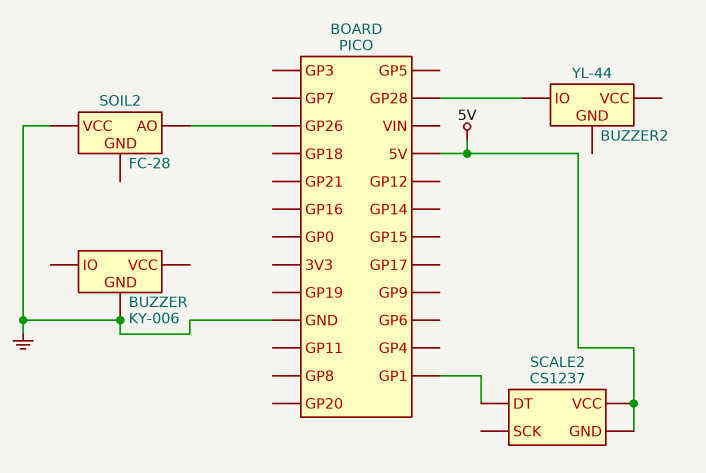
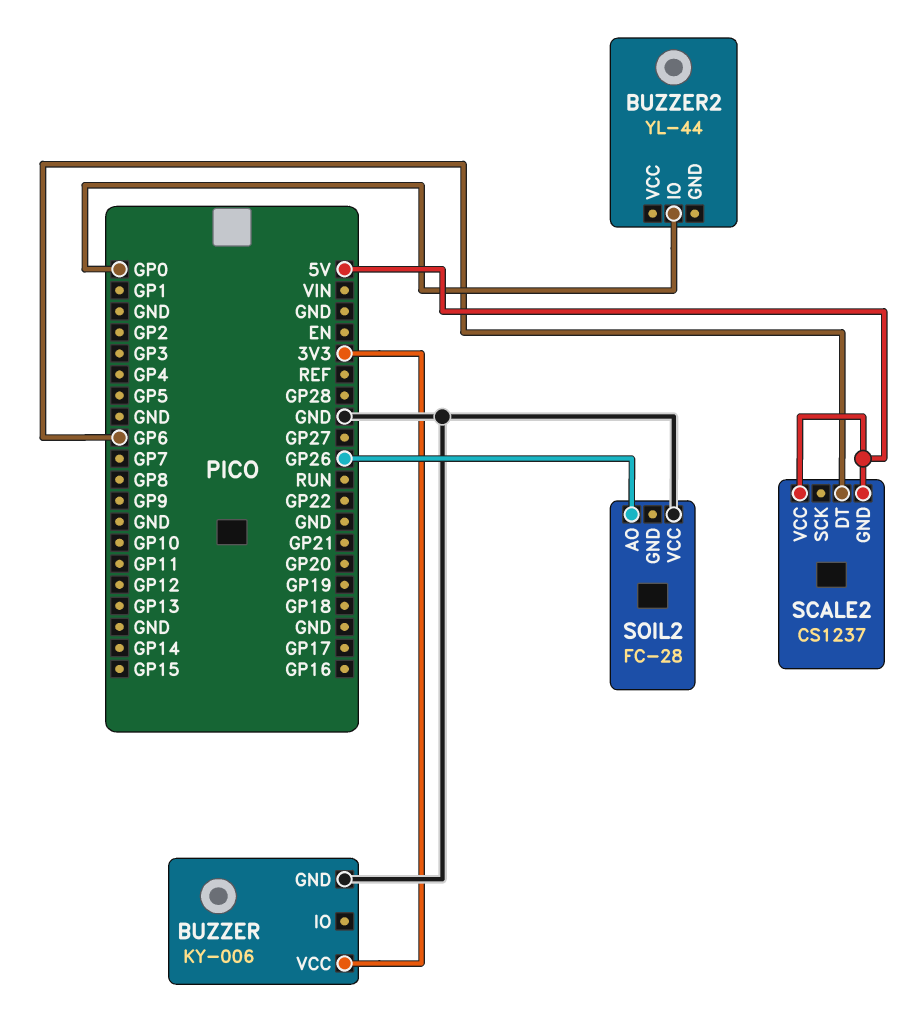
BUZZER pin VCC: none -> 3V3
BUZZER2 pin IO: GP28 -> GP0
SCALE2 pin DT: GP1 -> GP6

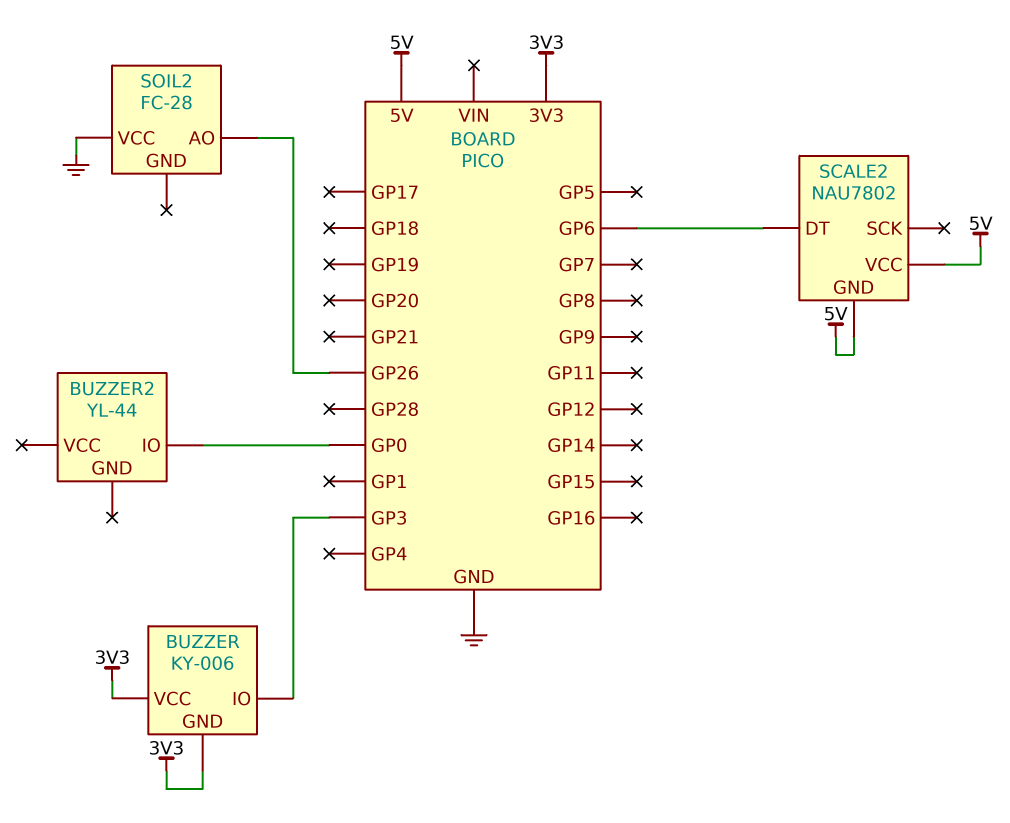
BUZZER pin GND: GND -> 3V3
BUZZER pin IO: none -> GP3
SCALE2: CS1237 -> NAU7802

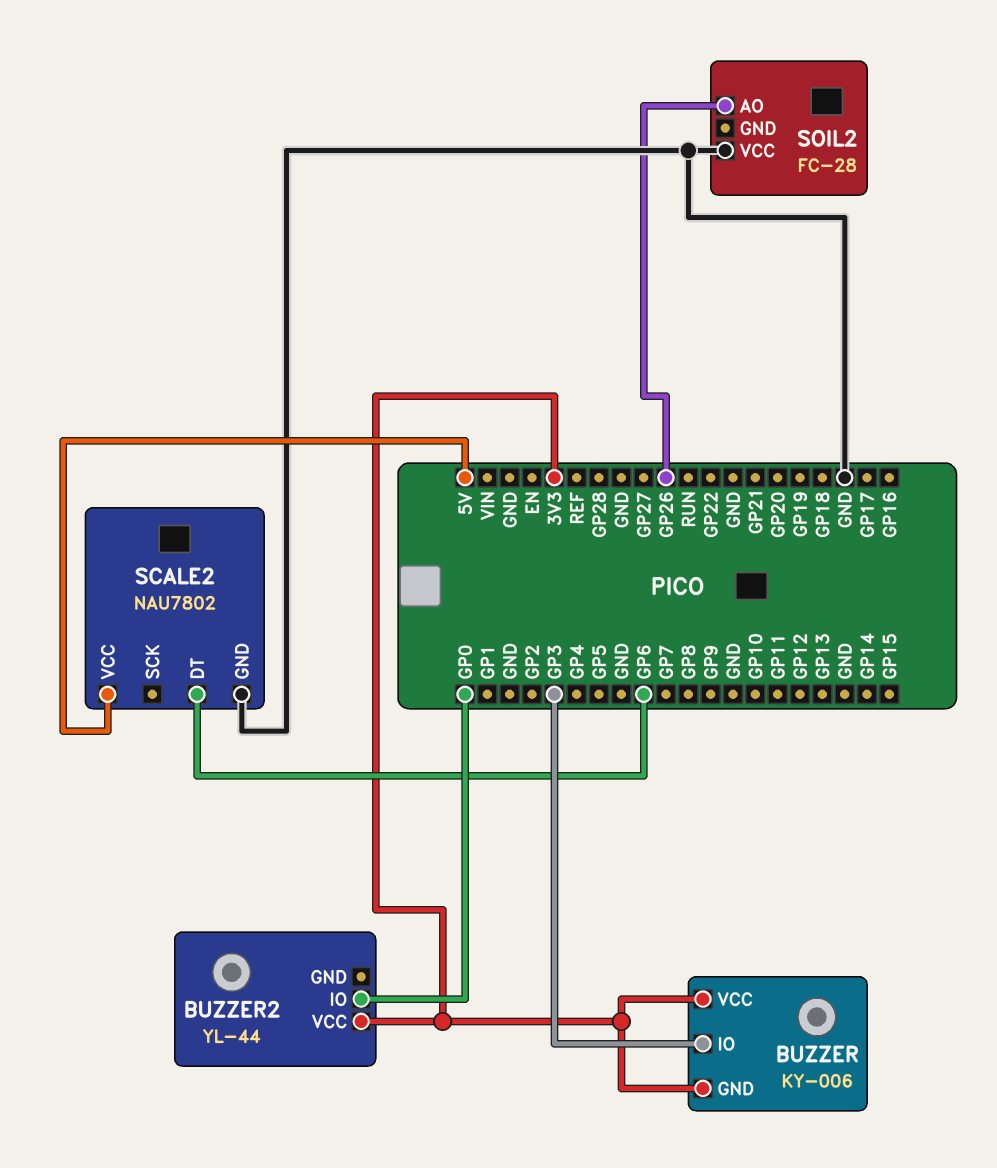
BUZZER2 pin VCC: none -> 3V3
SCALE2 pin GND: 5V -> GND

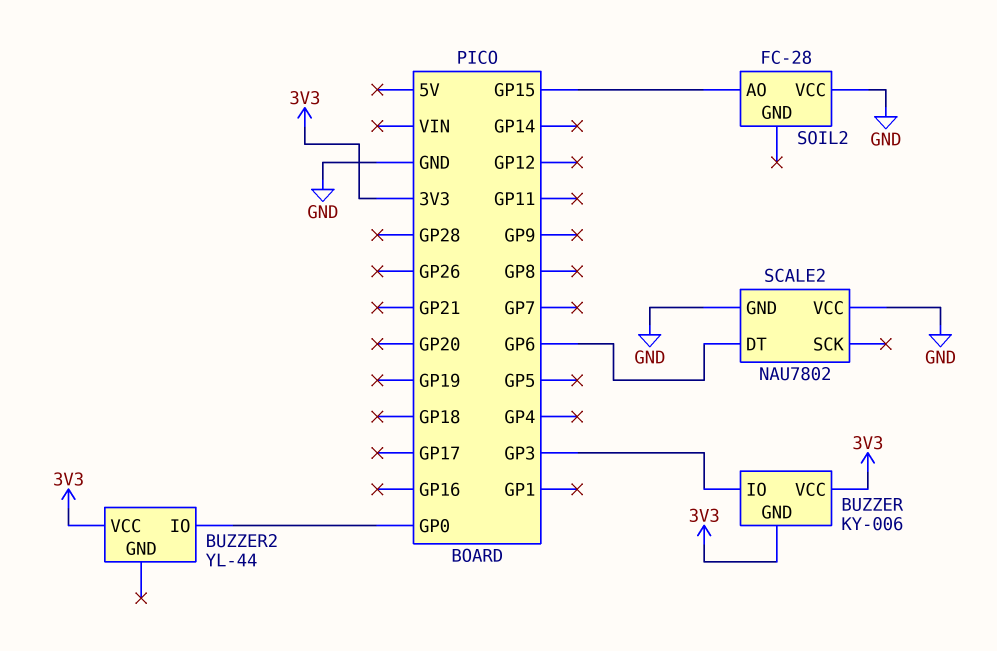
SCALE2 pin VCC: 5V -> GND
SOIL2 pin AO: GP26 -> GP15

